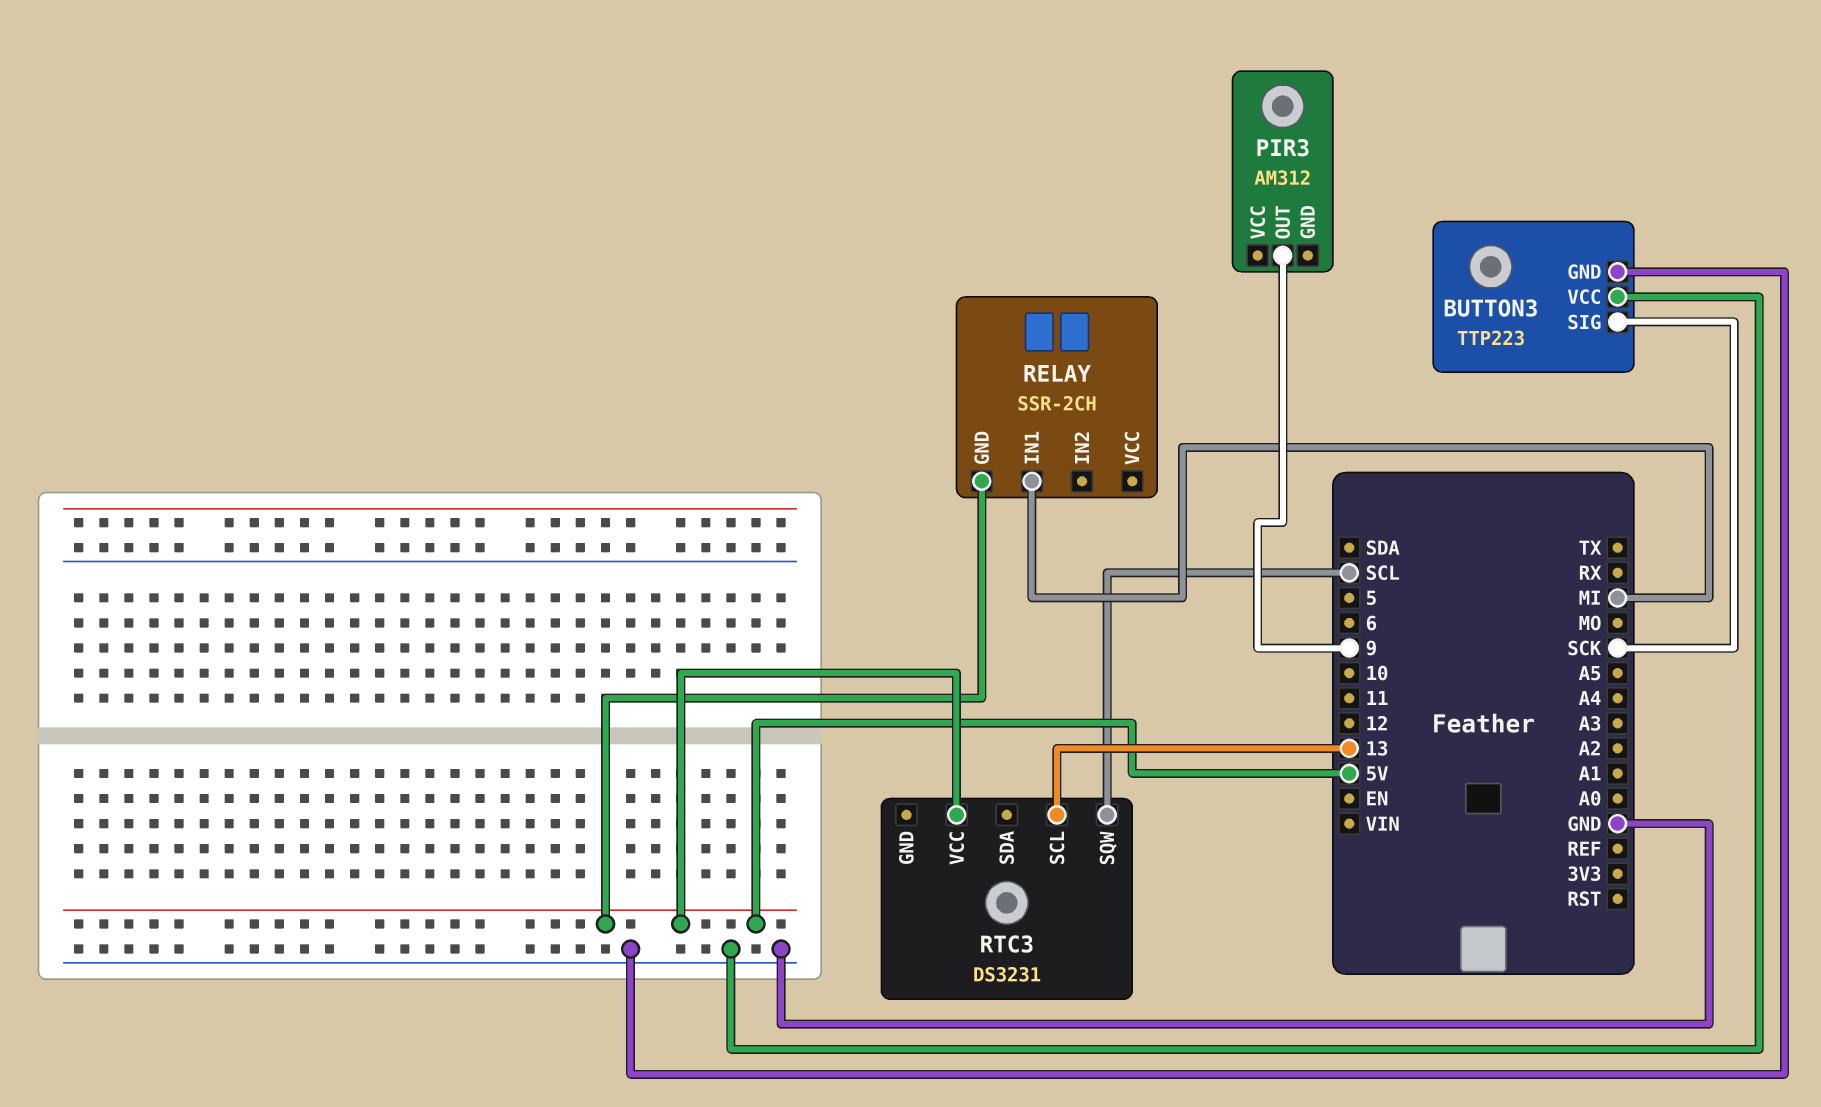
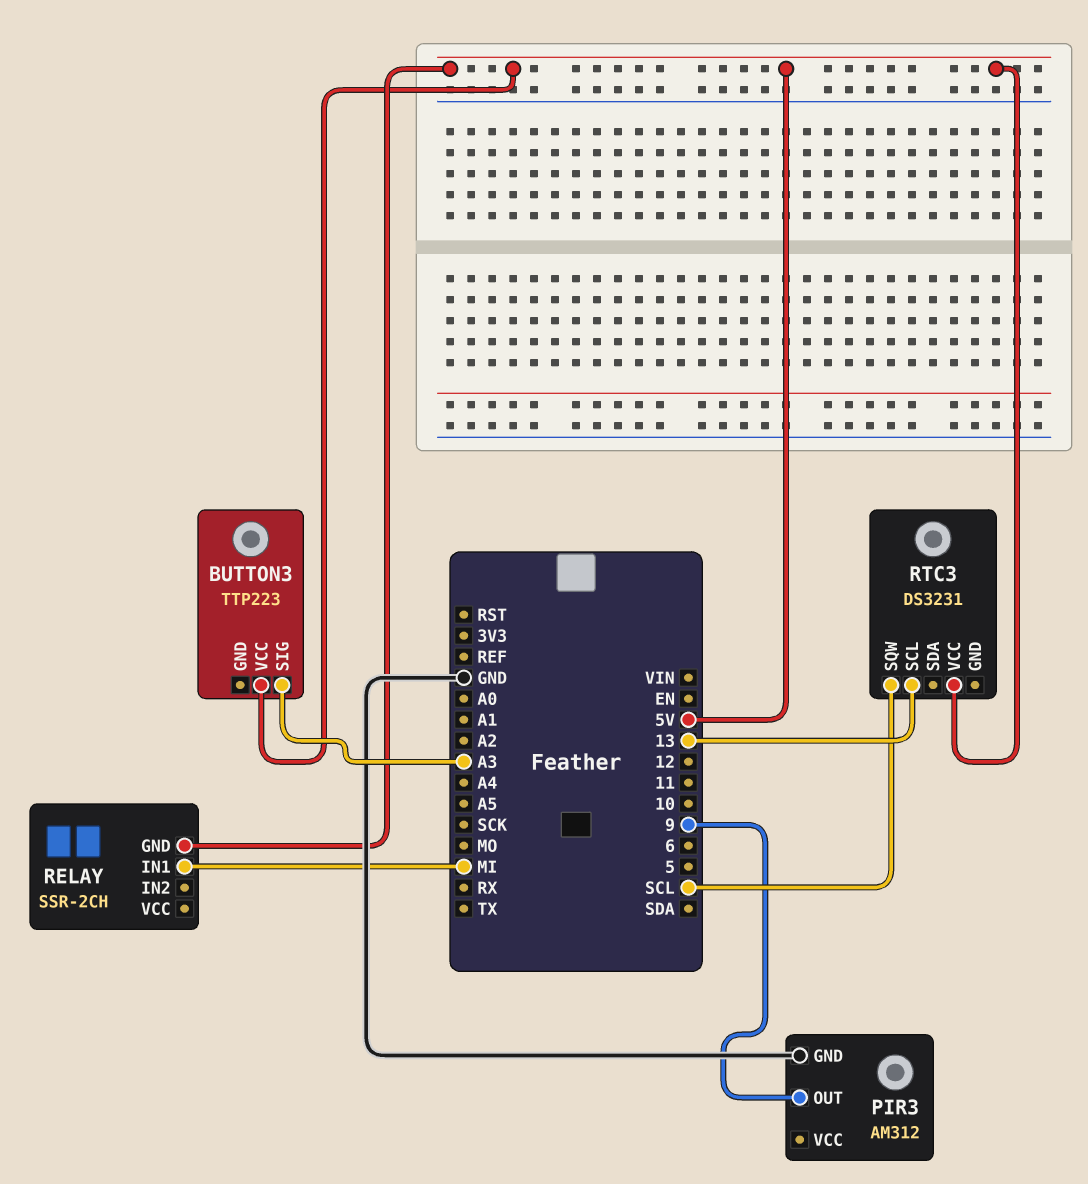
BUTTON3 pin GND: GND -> none
BUTTON3 pin SIG: SCK -> A3
BUTTON3 pin VCC: GND -> 5V
PIR3 pin GND: none -> GND

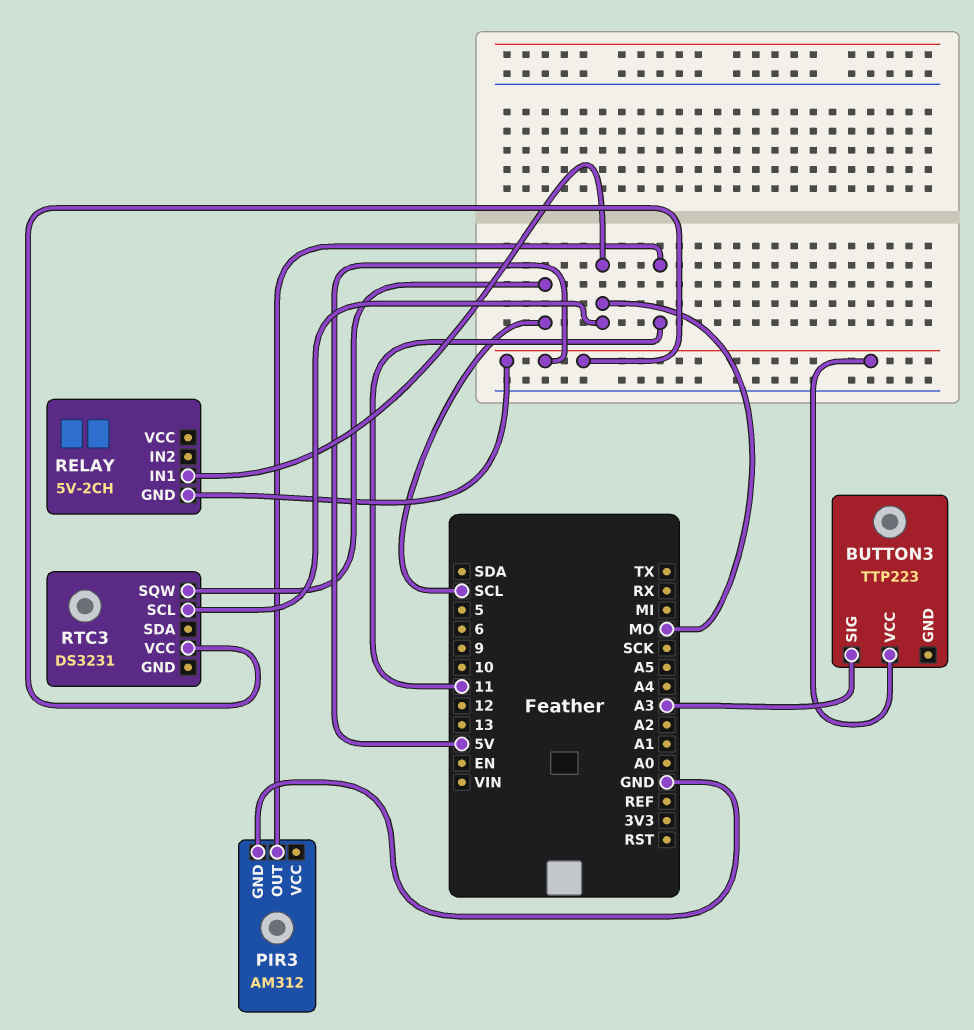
PIR3 pin OUT: 9 -> 11
RELAY: SSR-2CH -> 5V-2CH
RELAY pin IN1: MI -> MO
RTC3 pin SCL: 13 -> MO

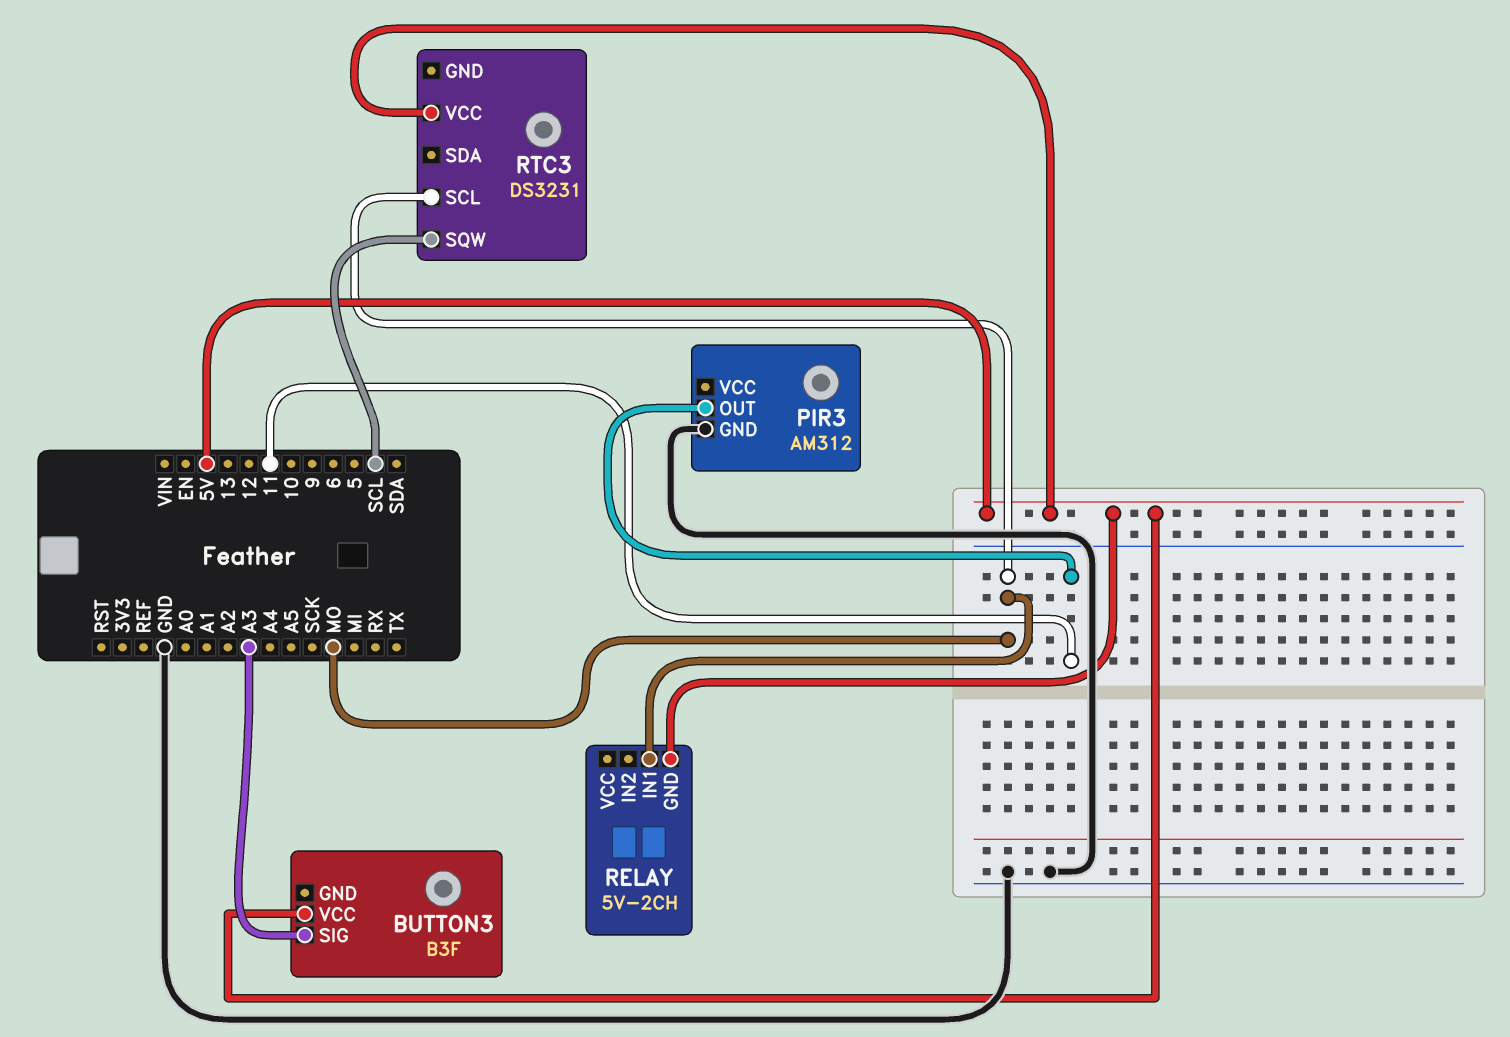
BUTTON3: TTP223 -> B3F

